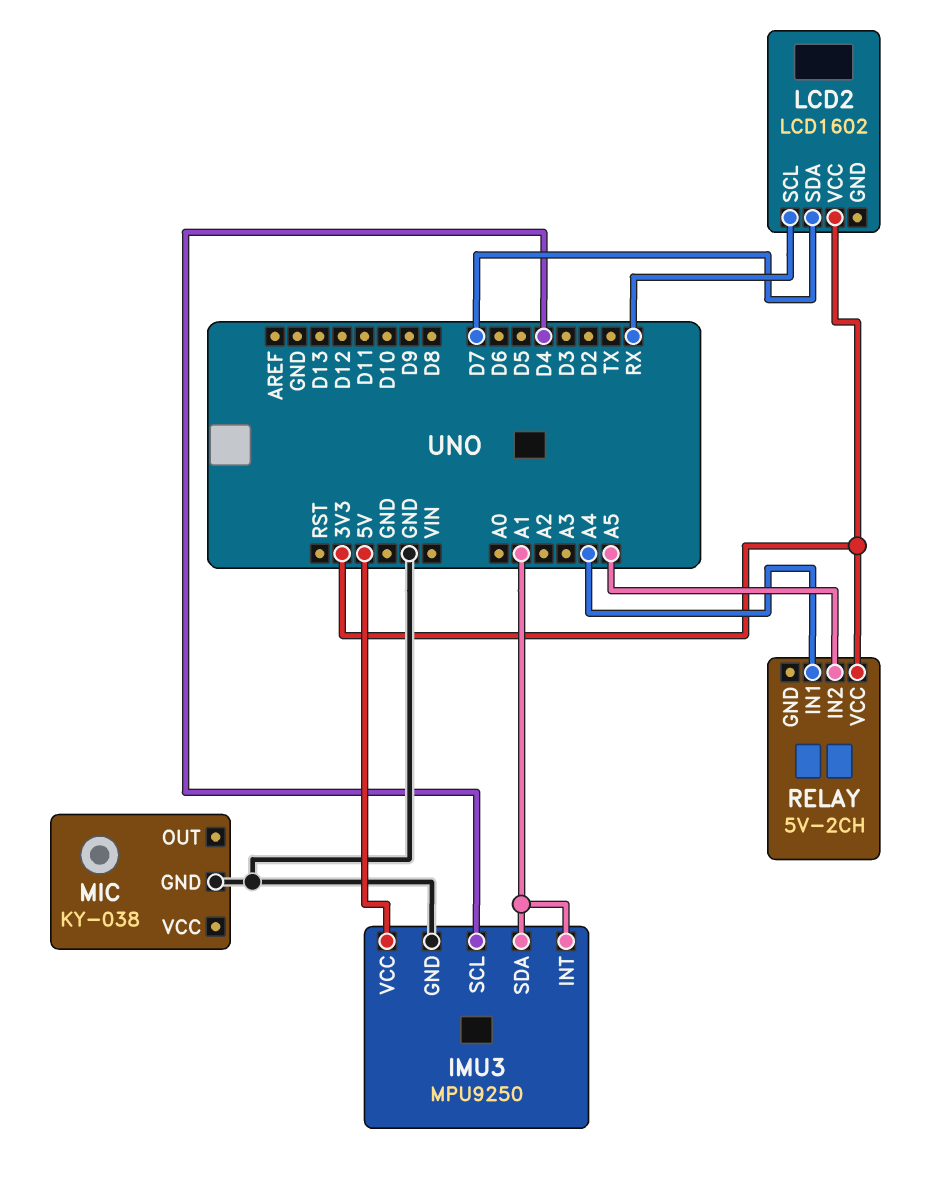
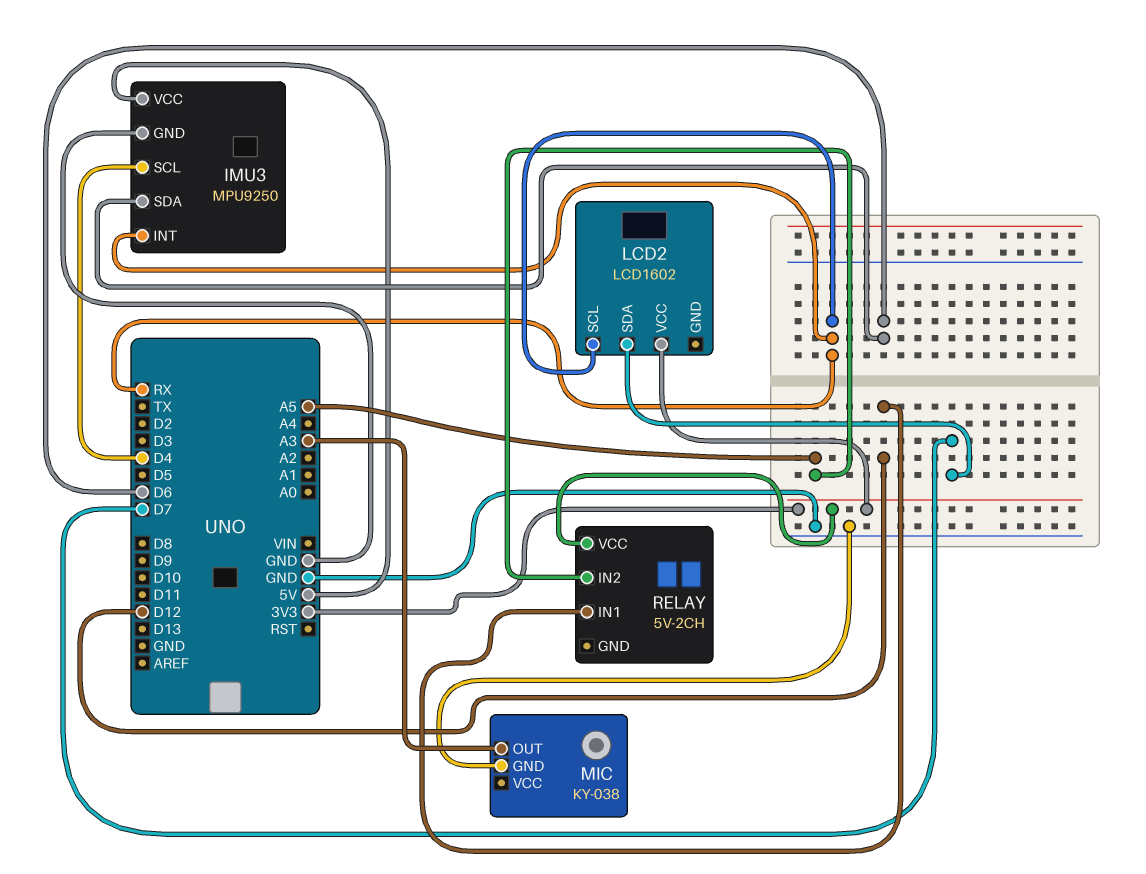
IMU3 pin INT: A1 -> RX
IMU3 pin SDA: A1 -> D6
MIC pin OUT: none -> A3
RELAY pin IN1: A4 -> D12

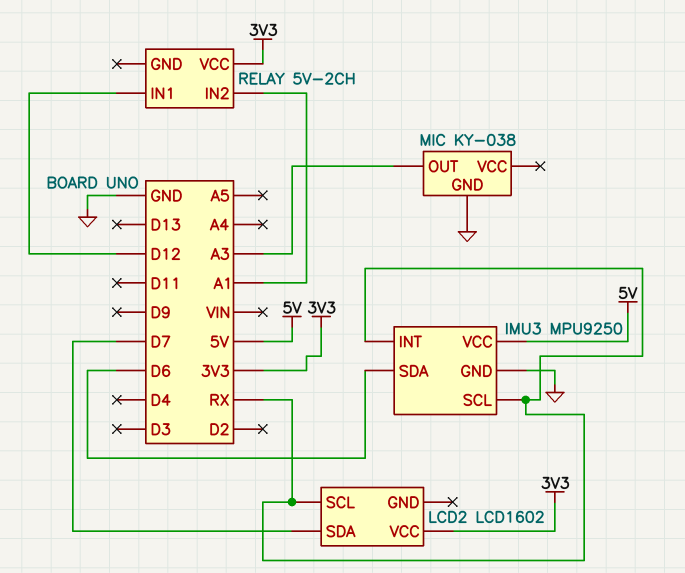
IMU3 pin SCL: D4 -> RX
RELAY pin IN2: A5 -> A1

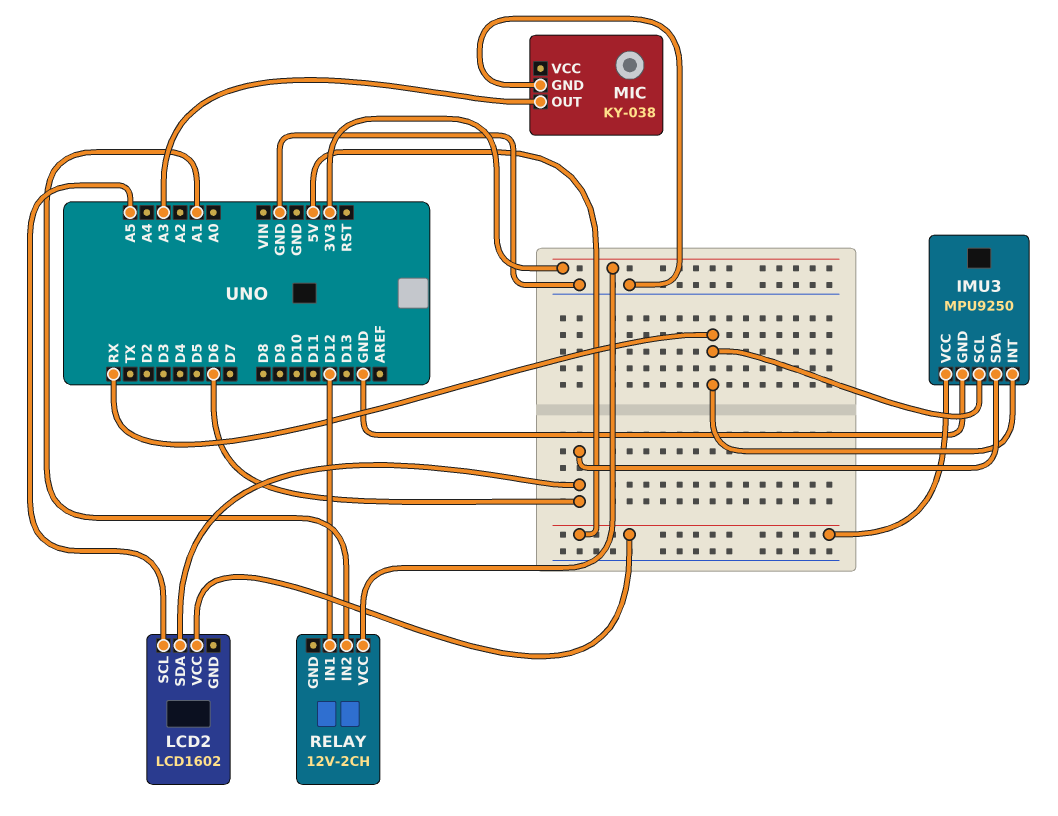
LCD2 pin SCL: RX -> A5
LCD2 pin SDA: D7 -> D6
LCD2 pin VCC: 3V3 -> 5V
RELAY: 5V-2CH -> 12V-2CH

